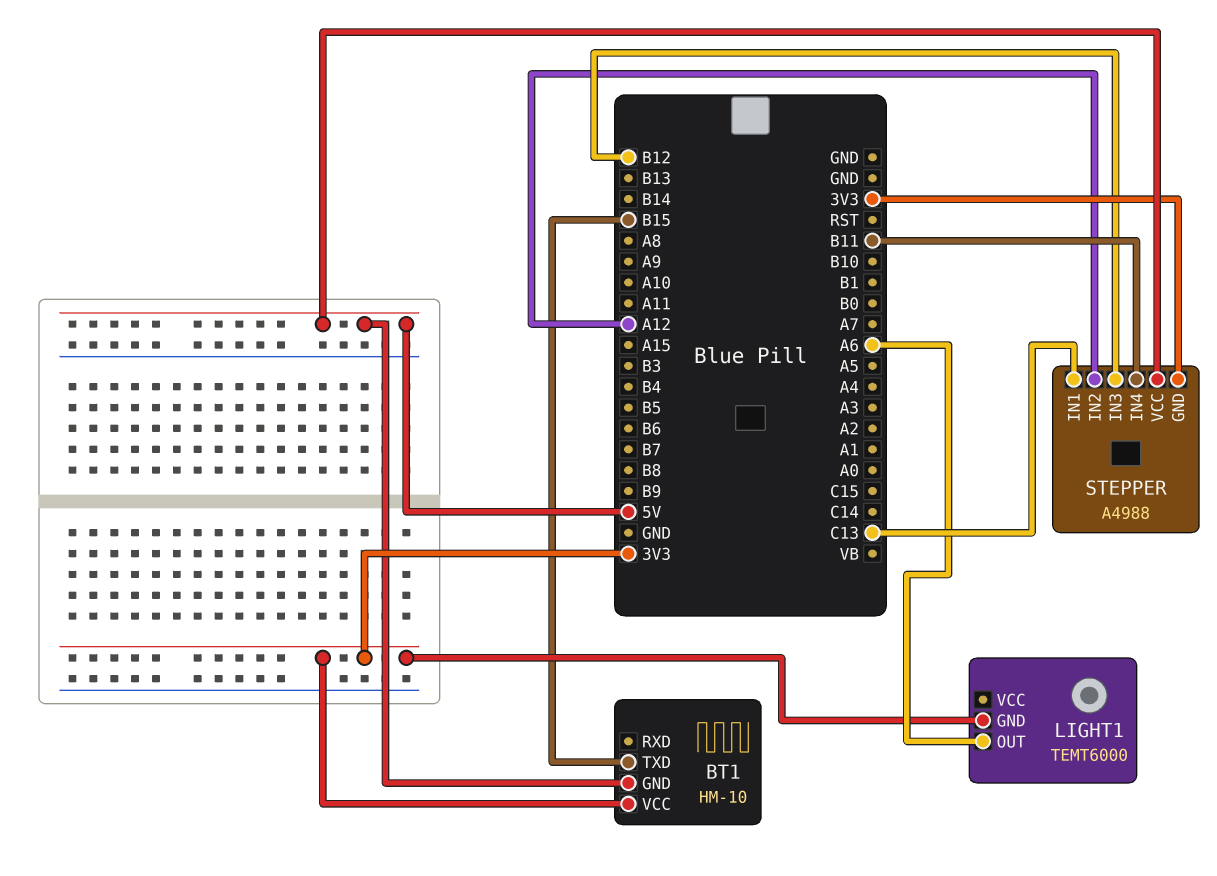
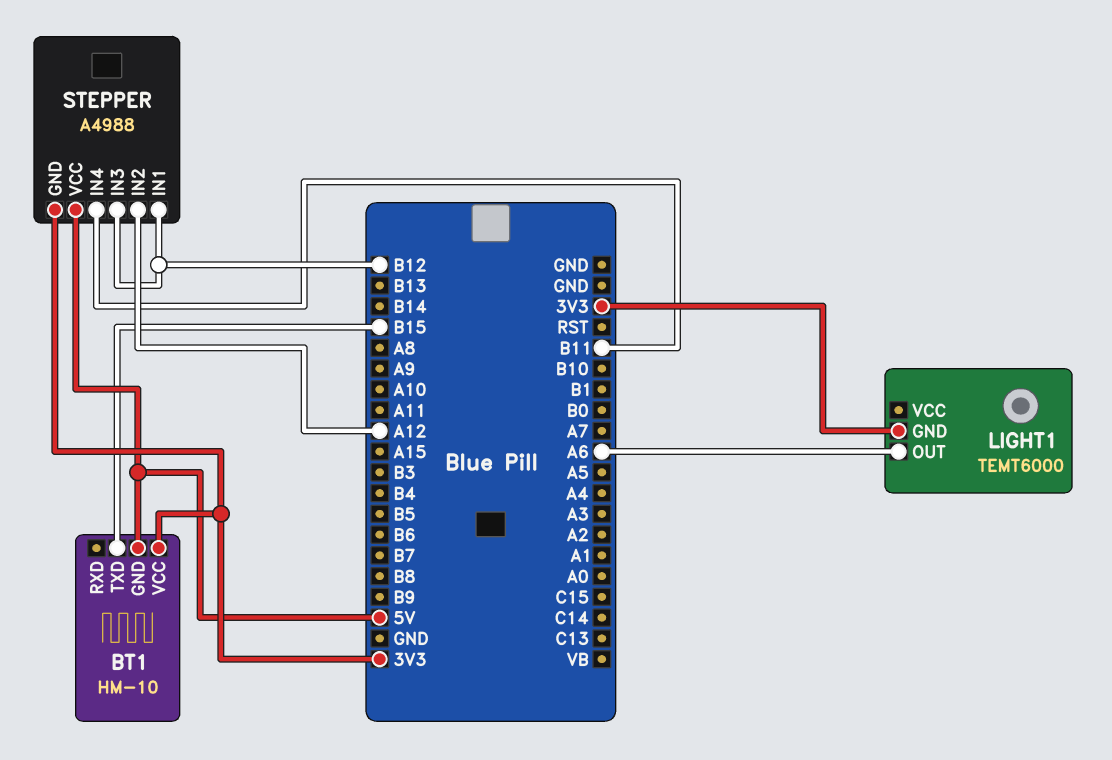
STEPPER pin IN1: C13 -> B12

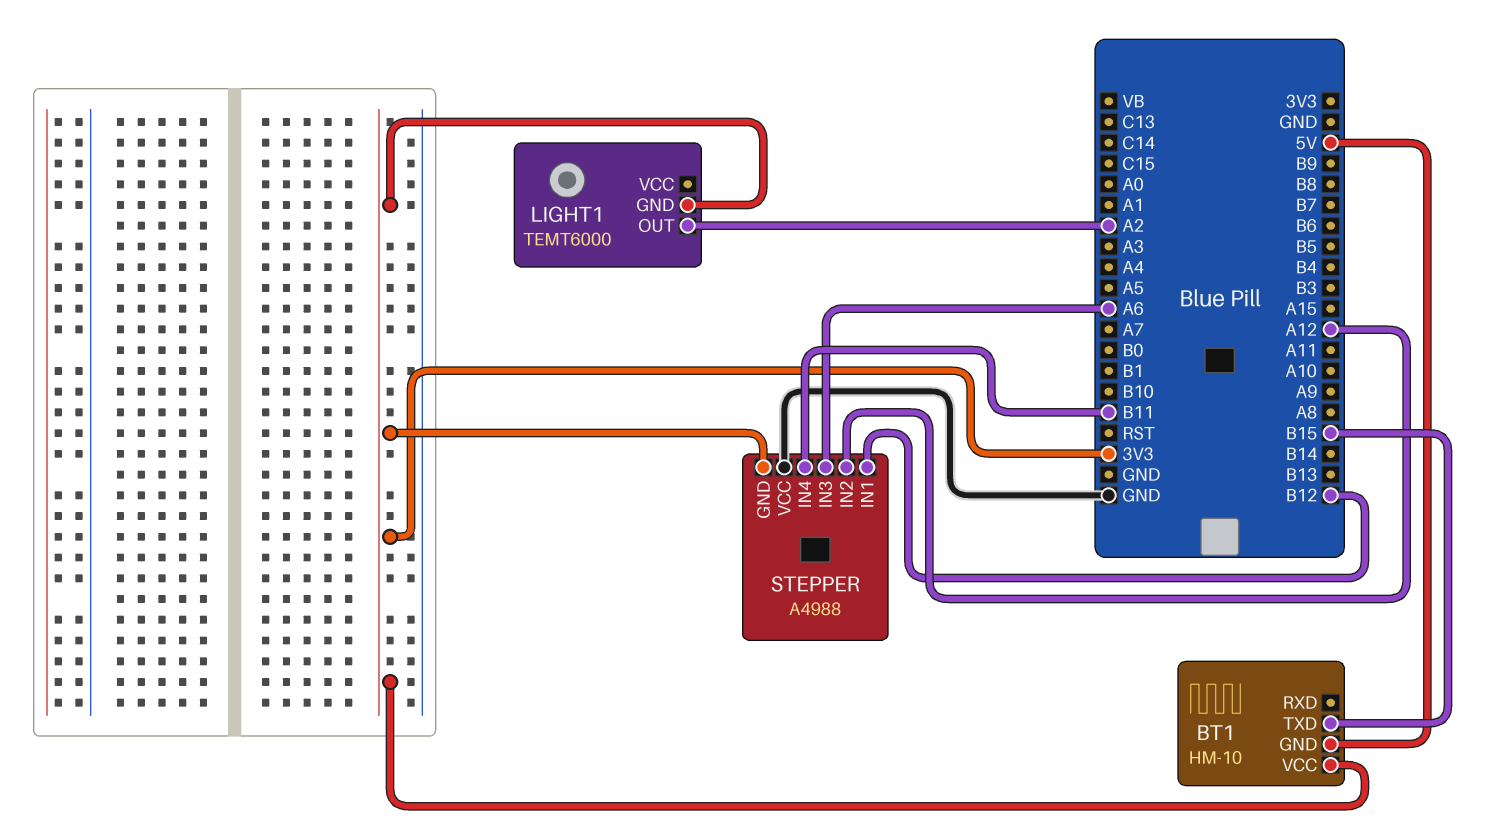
LIGHT1 pin OUT: A6 -> A2
STEPPER pin IN3: B12 -> A6
STEPPER pin VCC: 5V -> GND

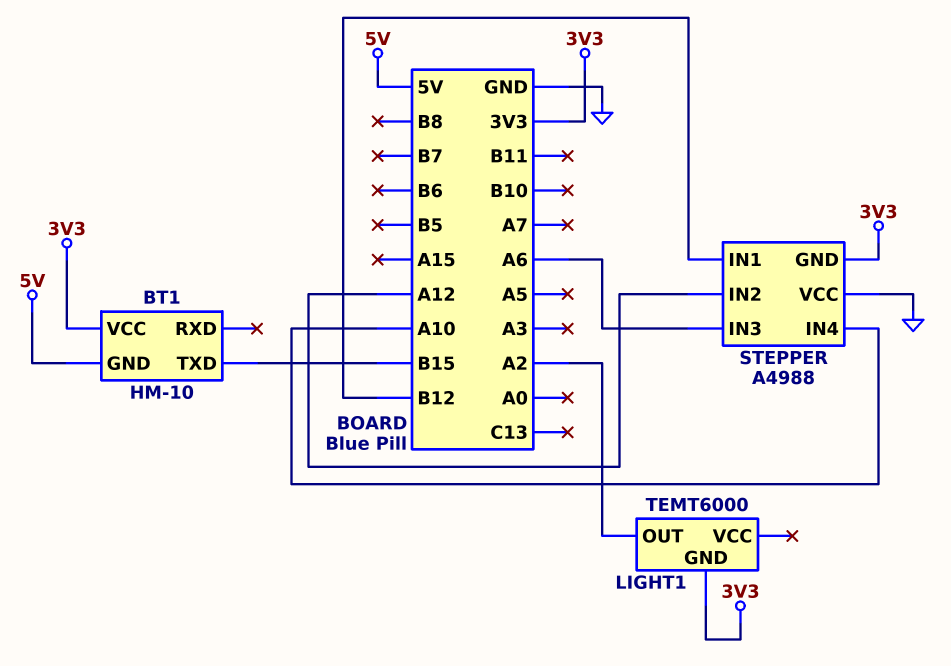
STEPPER pin IN4: B11 -> A10

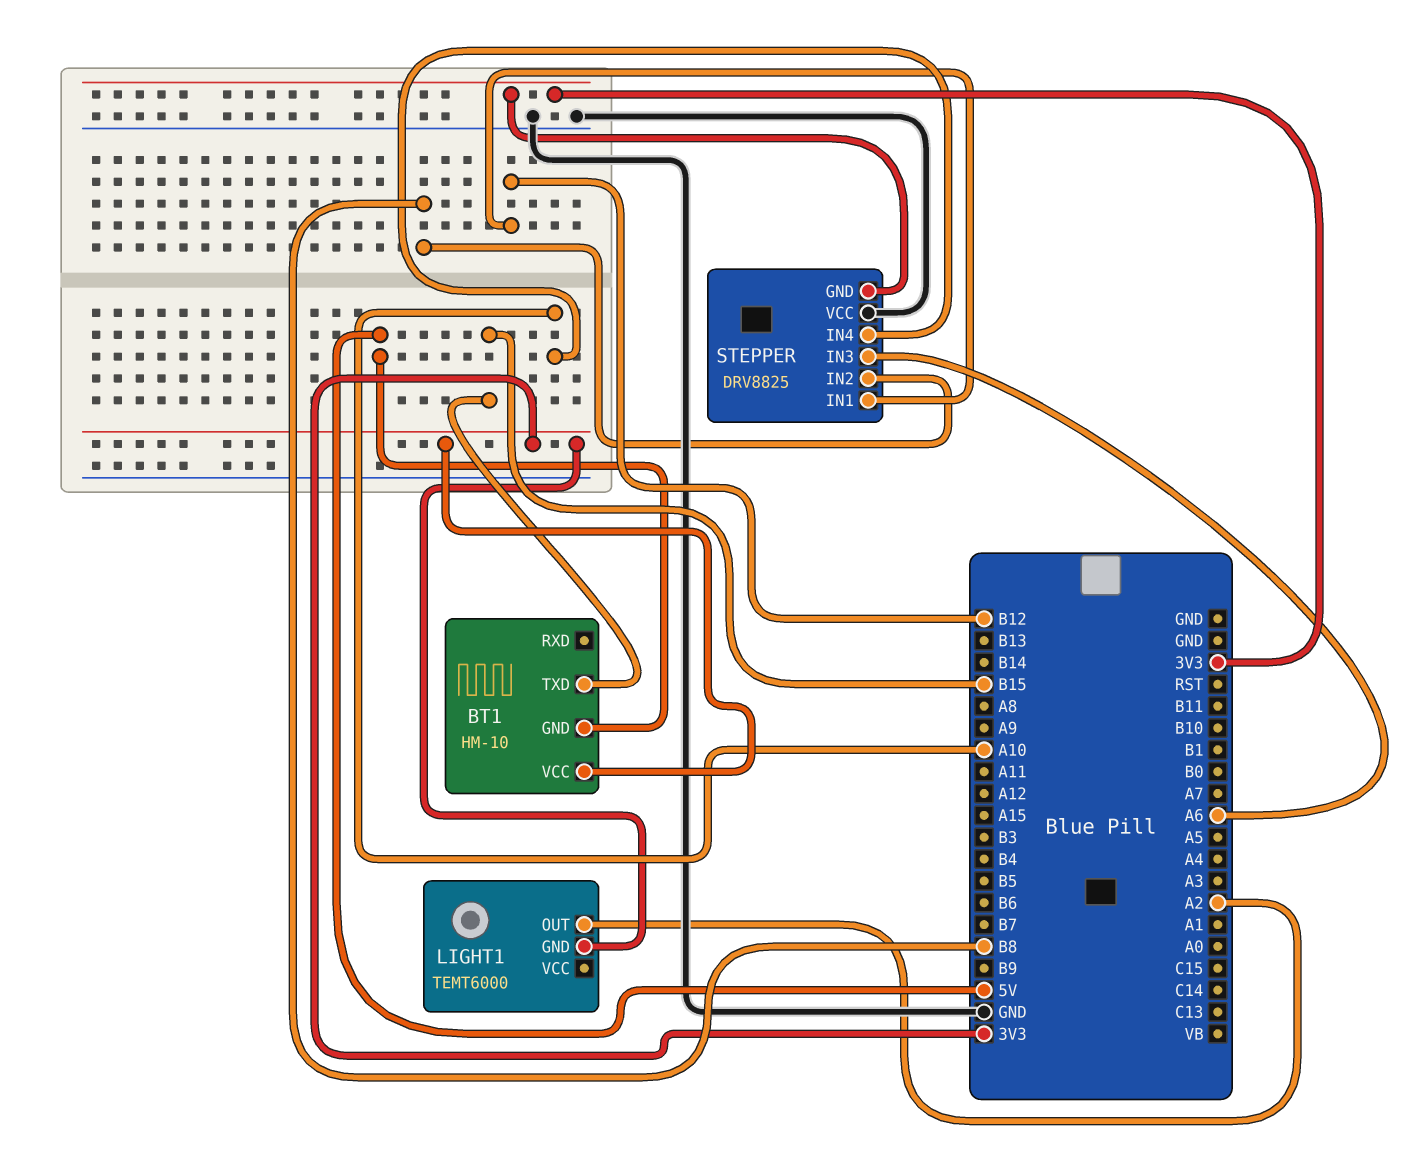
STEPPER: A4988 -> DRV8825
STEPPER pin IN2: A12 -> B8

